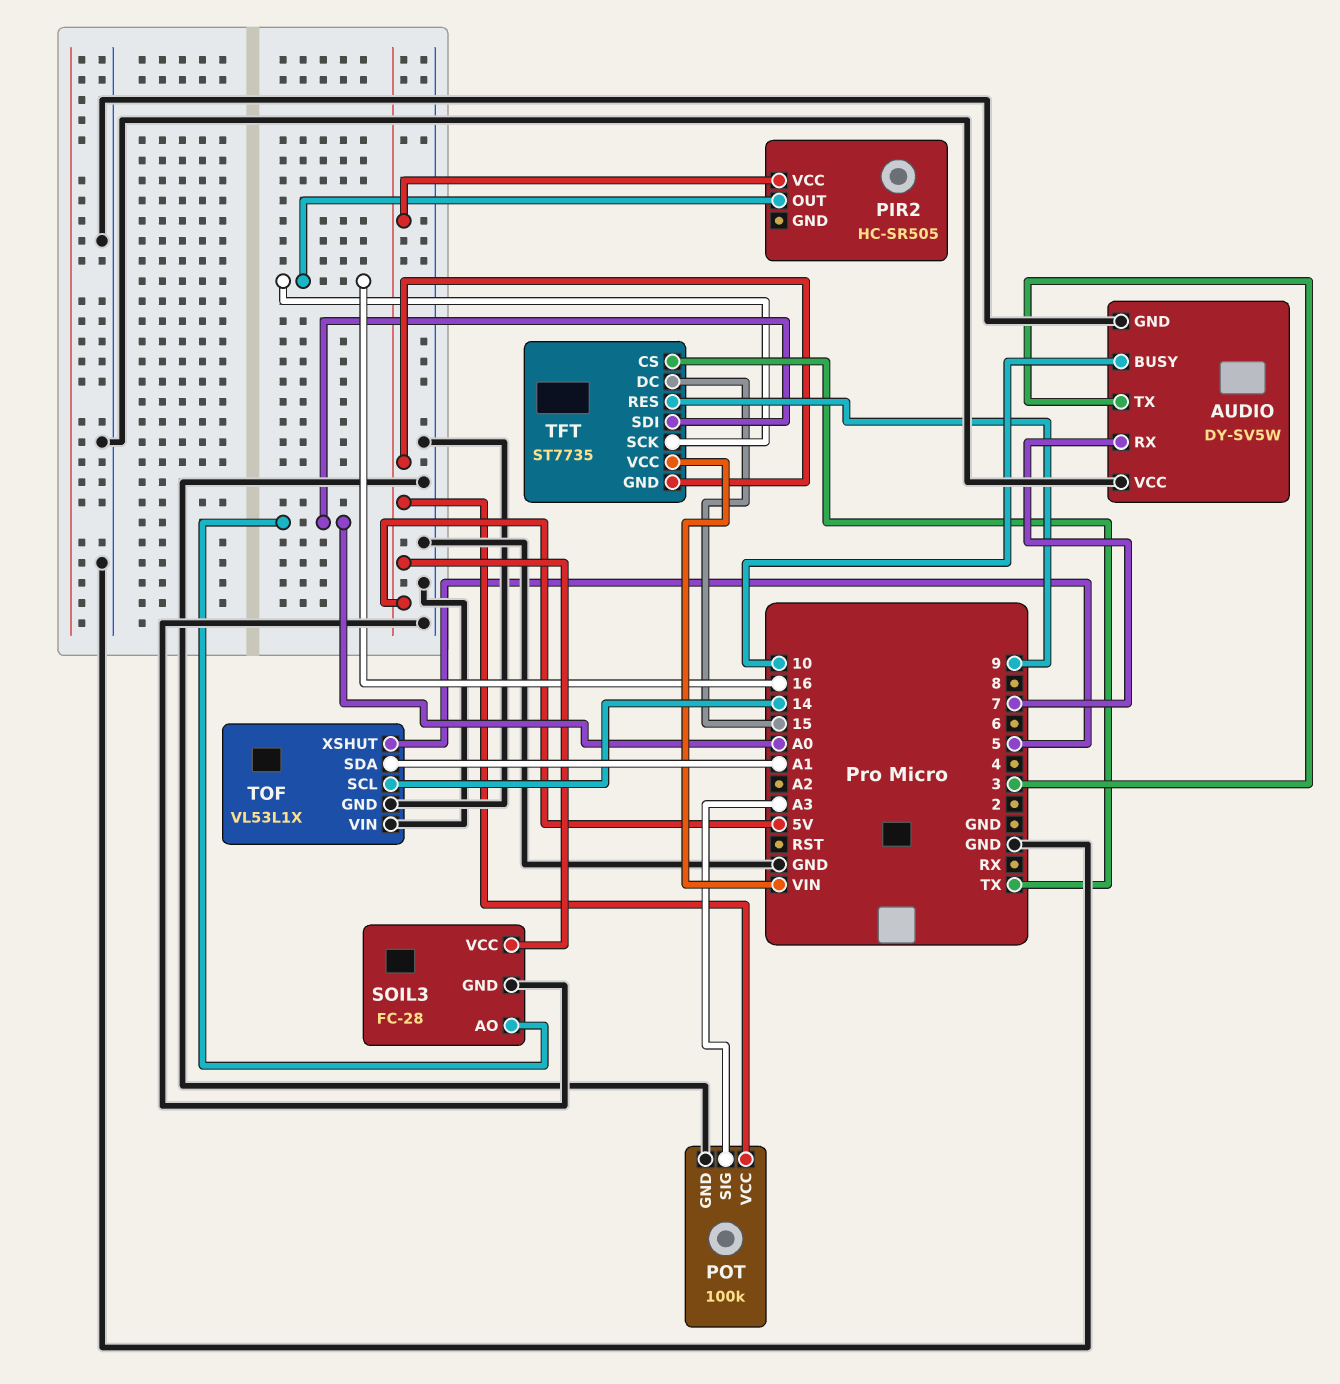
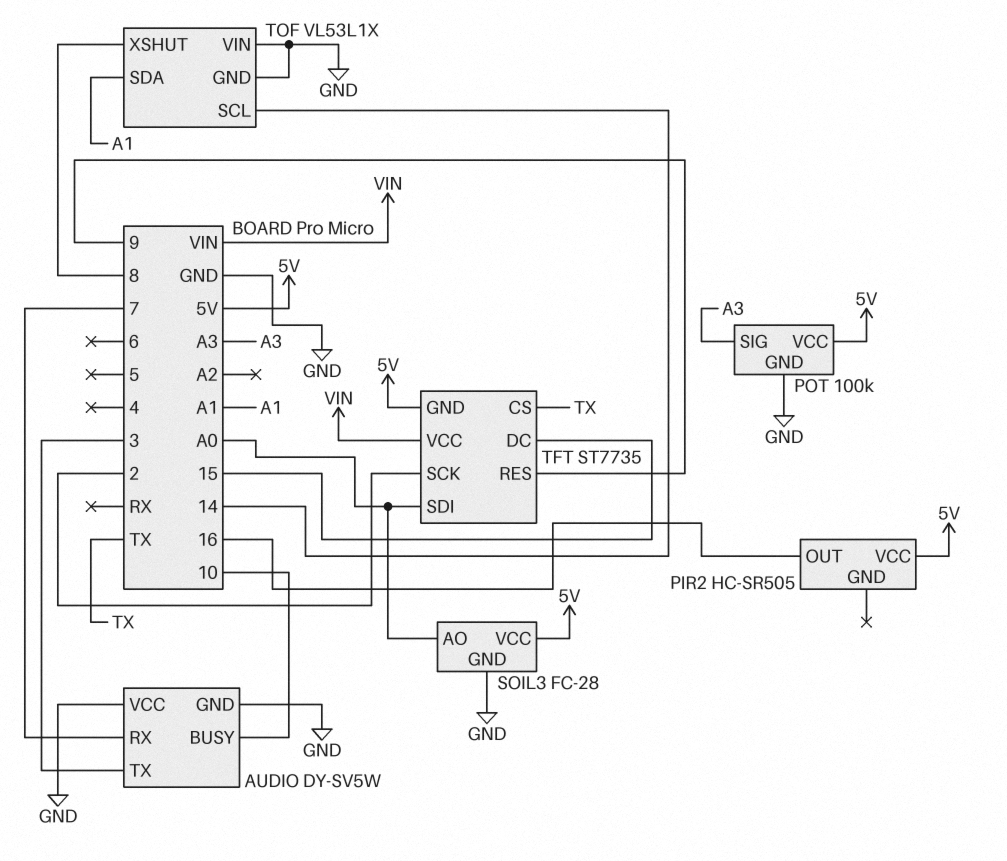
TFT pin SCK: 16 -> 2
TOF pin XSHUT: 5 -> 8

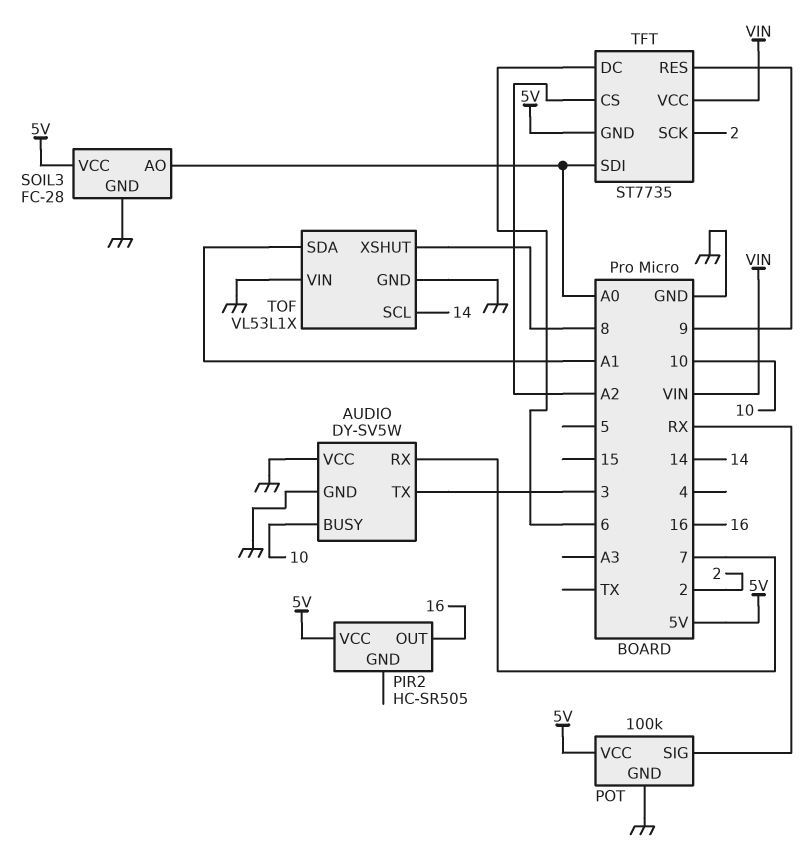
POT pin SIG: A3 -> RX
TFT pin CS: TX -> A2
TFT pin DC: 15 -> 6

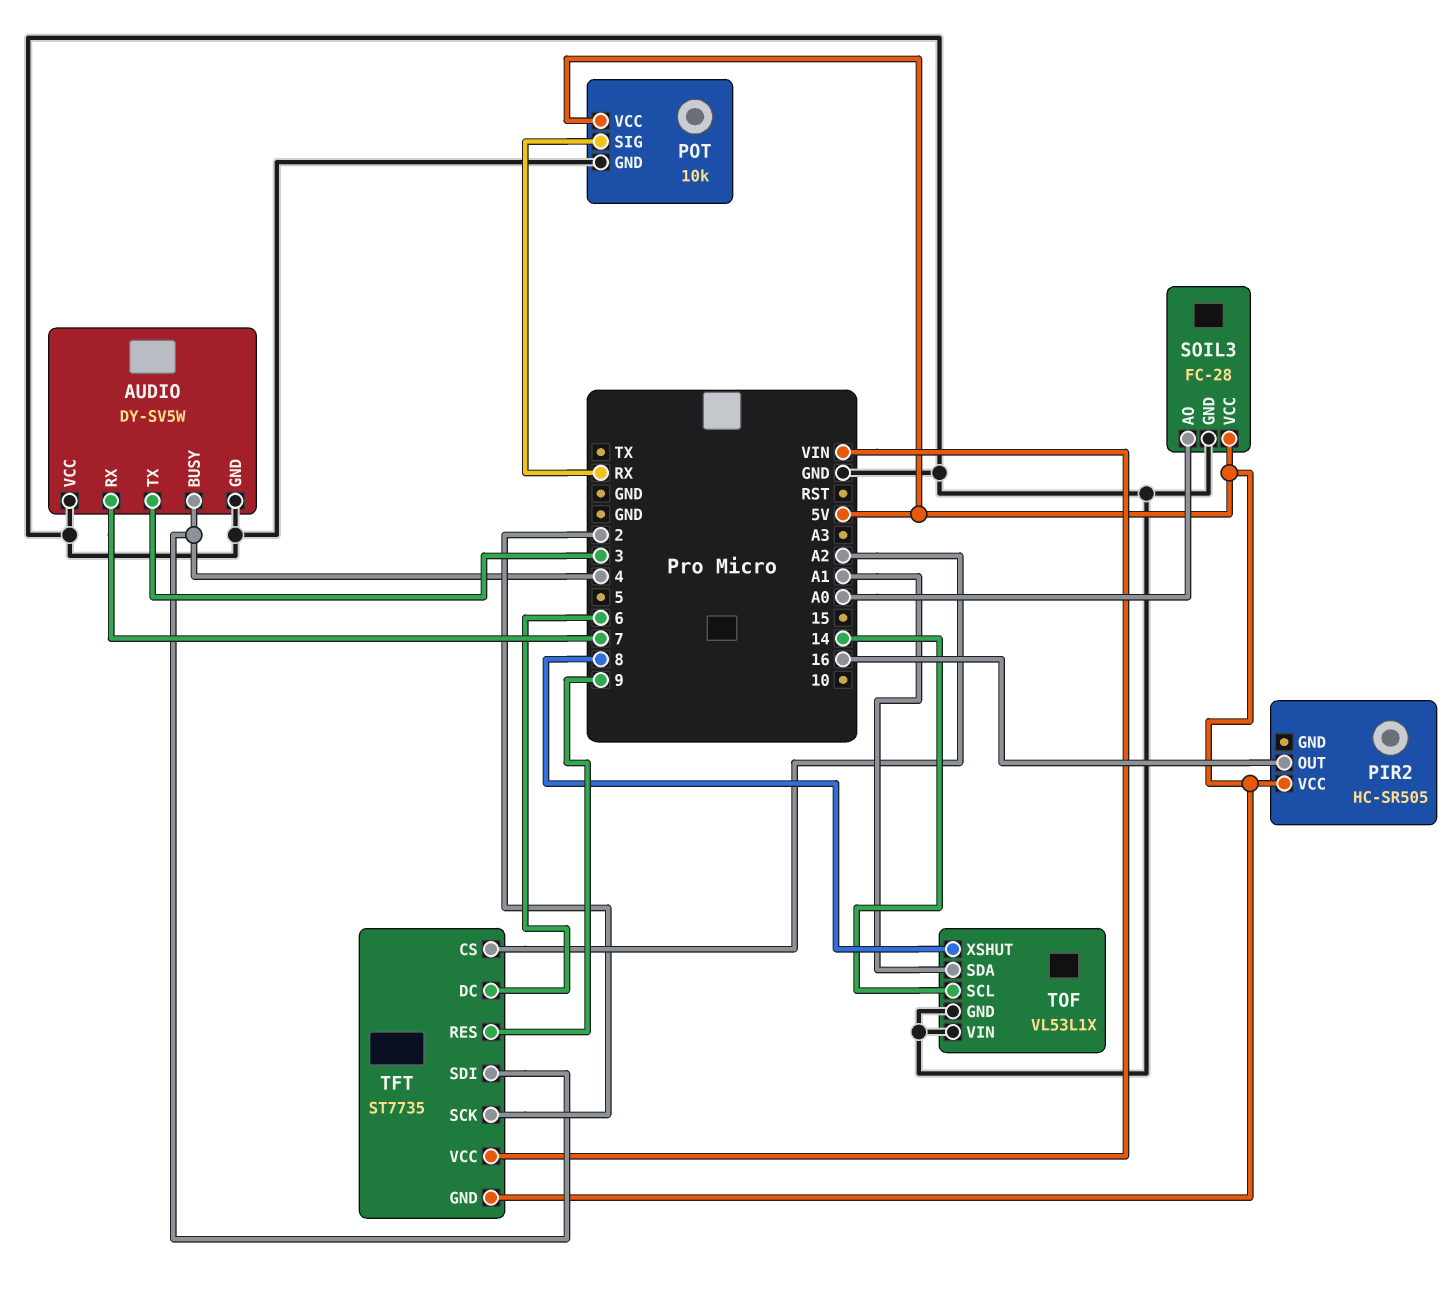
AUDIO pin BUSY: 10 -> 4
POT: 100k -> 10k
TFT pin SDI: A0 -> 4

